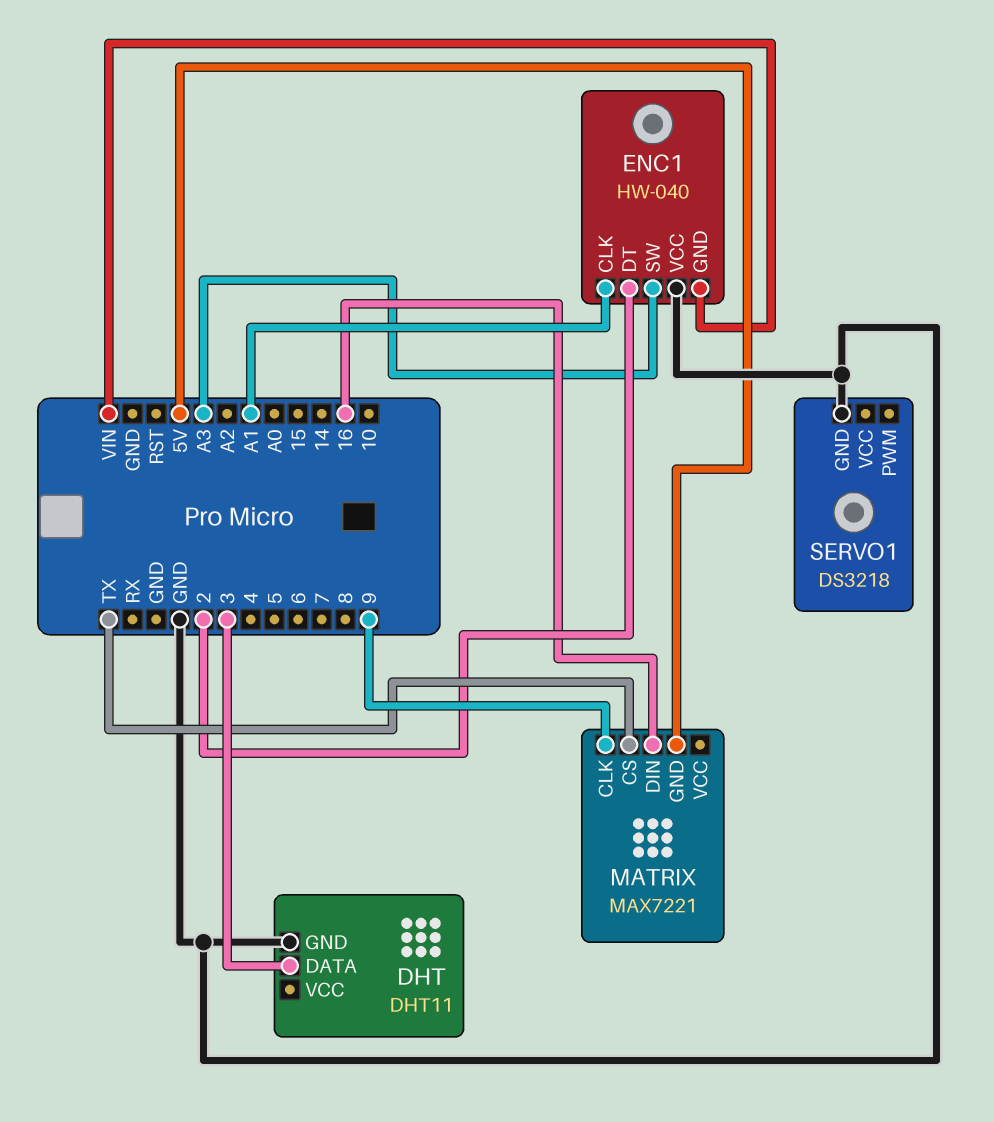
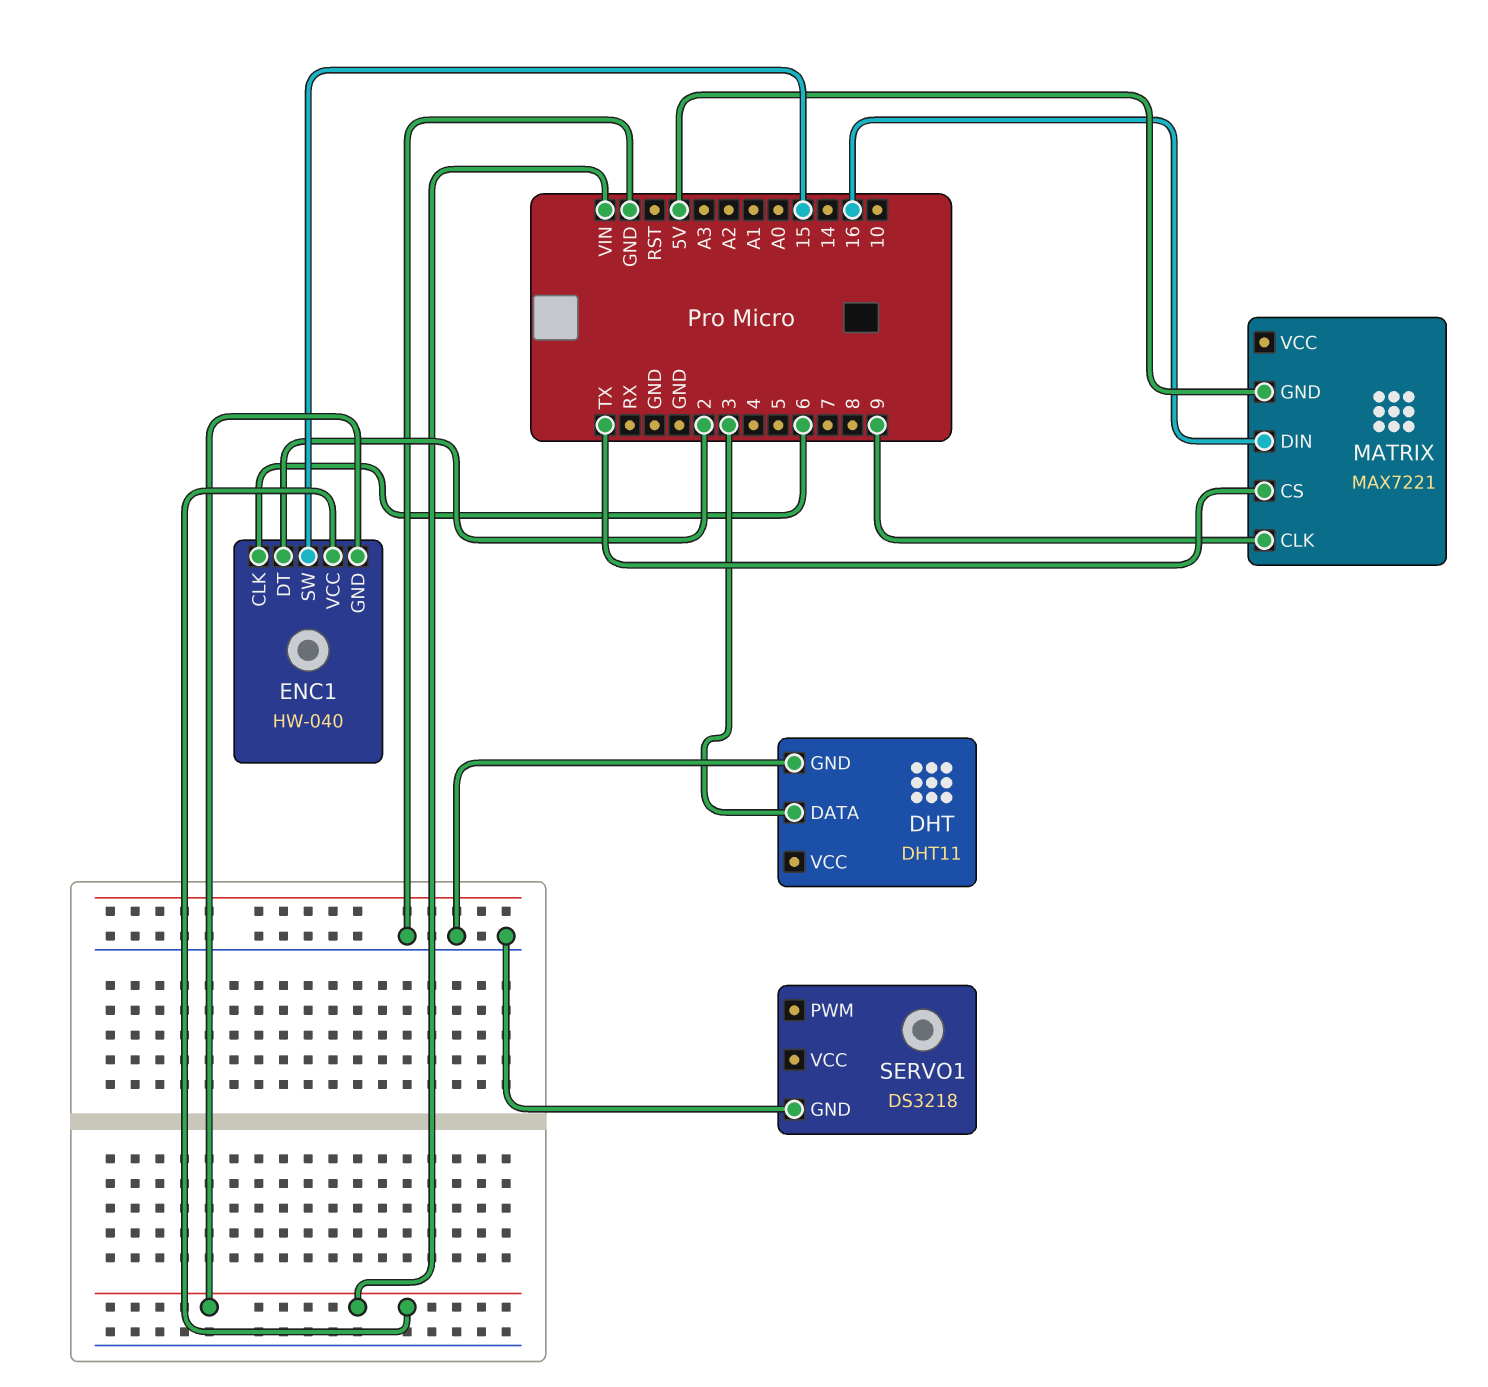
ENC1 pin CLK: A1 -> 6
ENC1 pin SW: A3 -> 15
ENC1 pin VCC: GND -> VIN

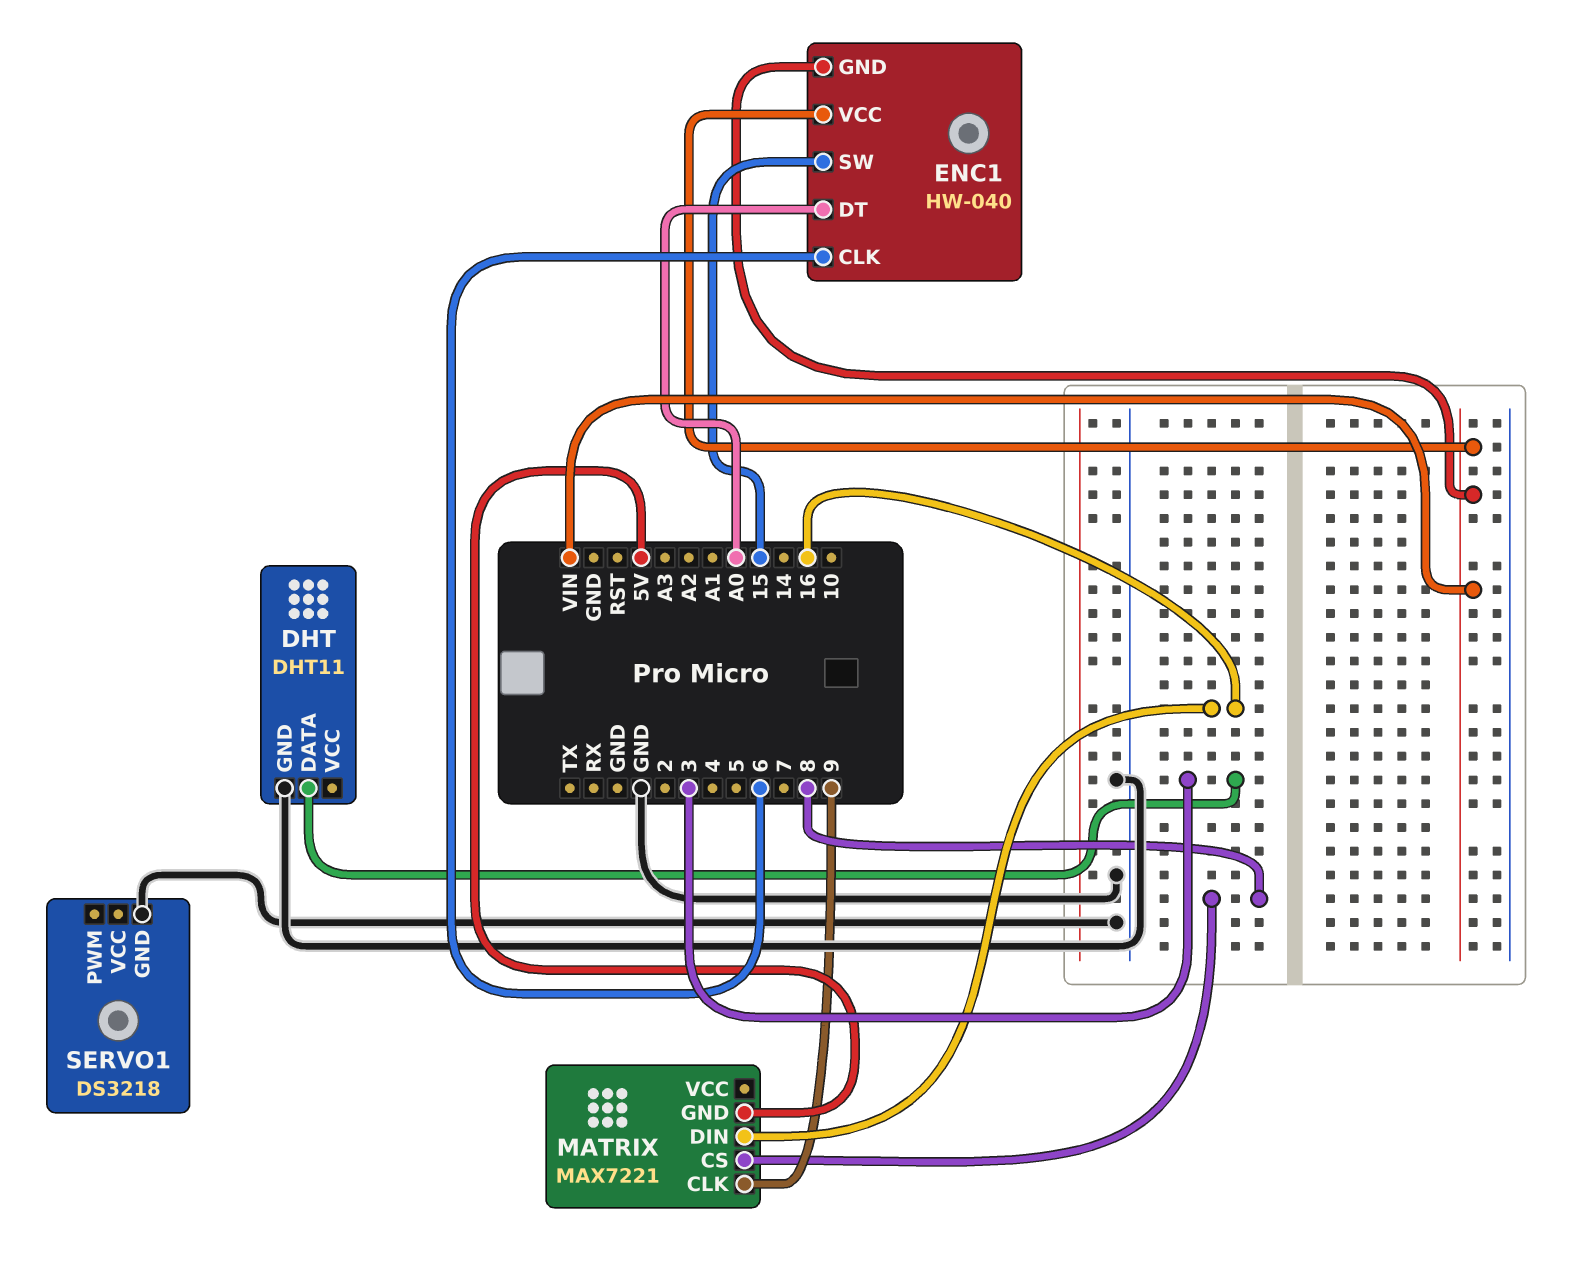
ENC1 pin DT: 2 -> A0
MATRIX pin CS: TX -> 8

